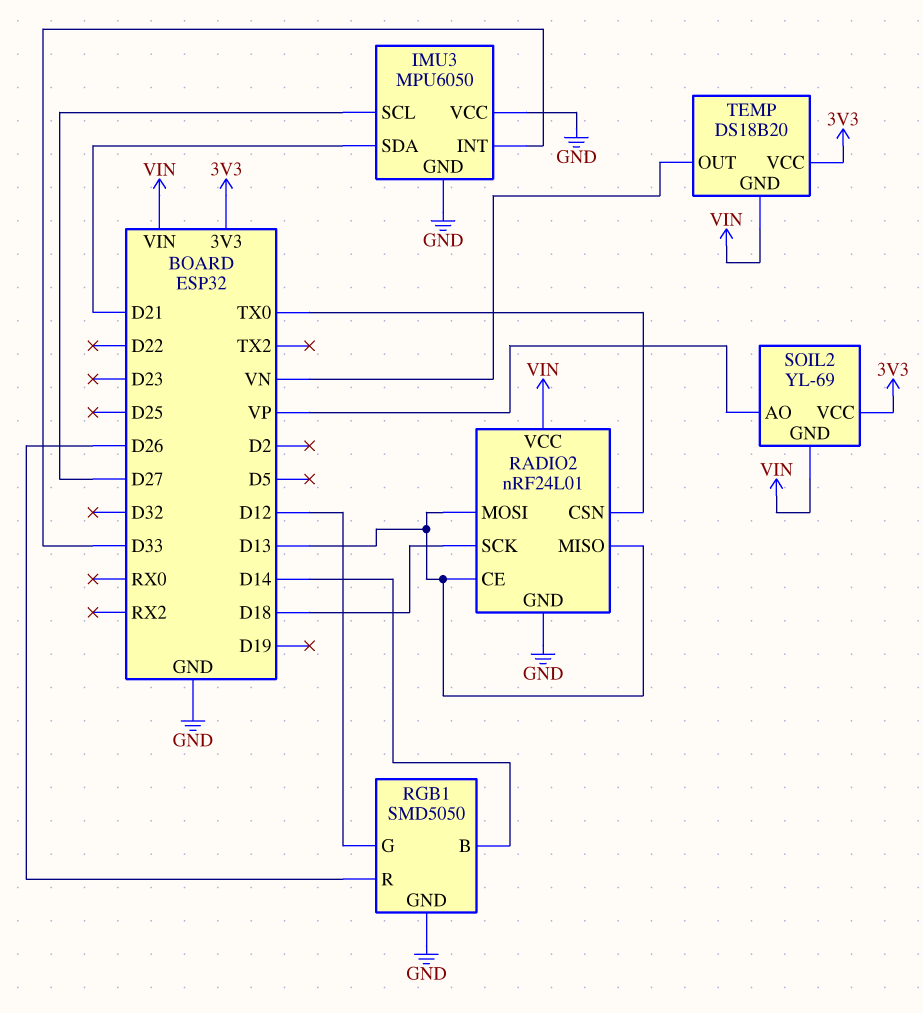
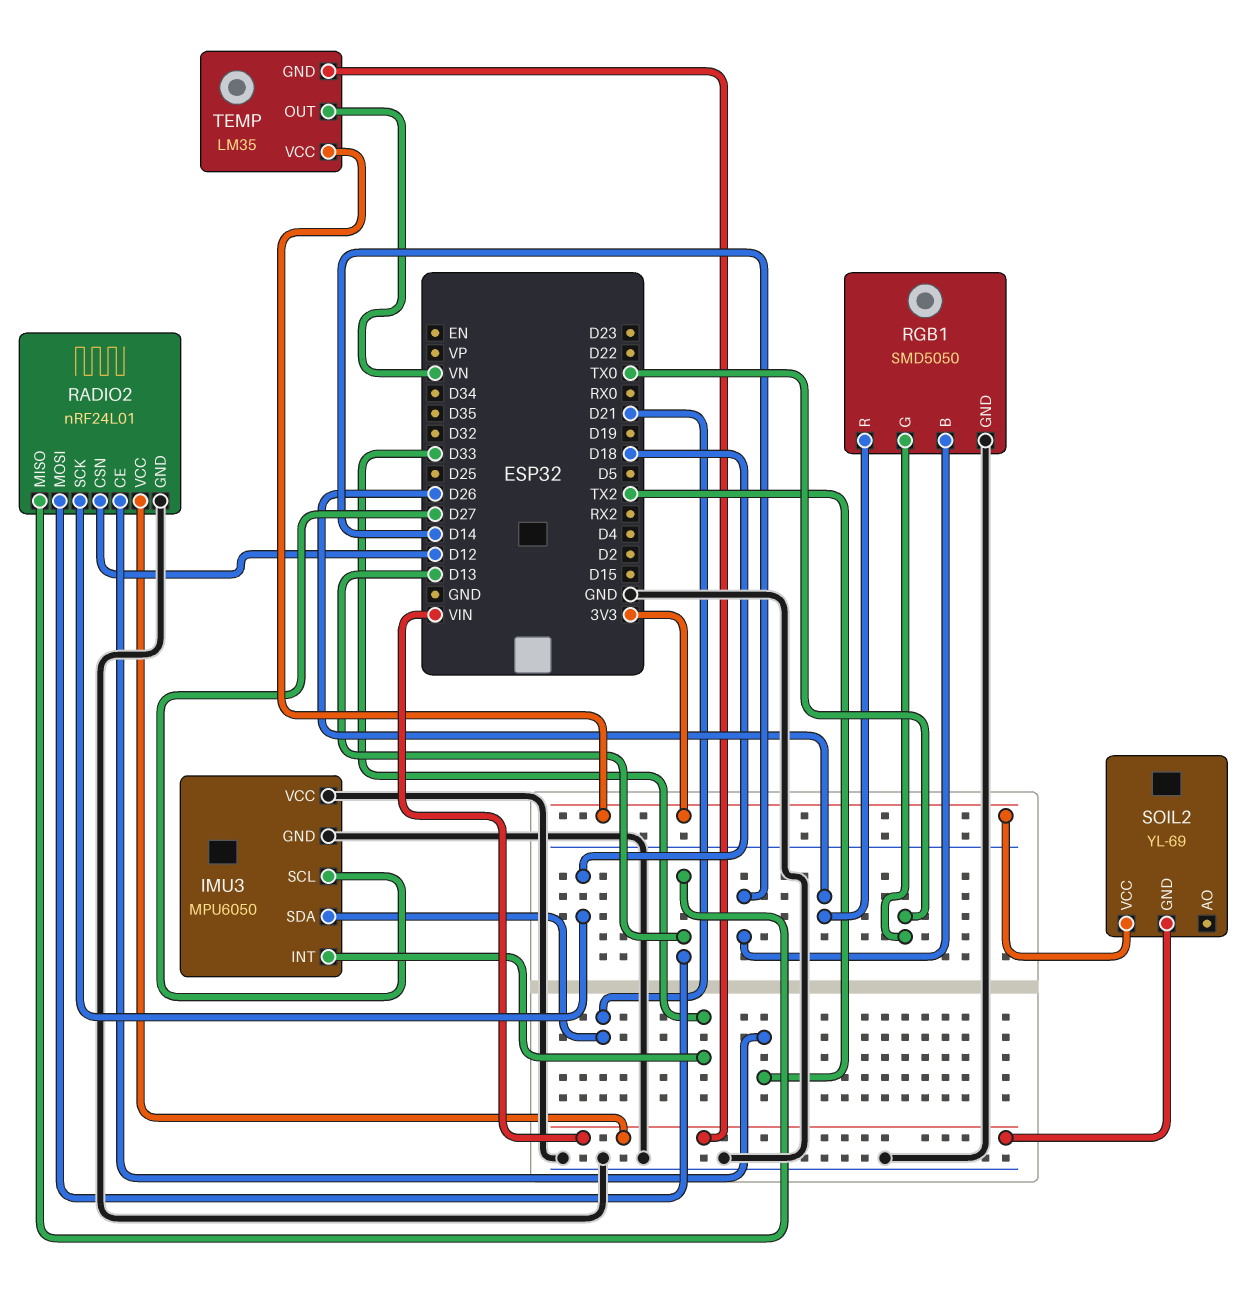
RADIO2 pin CE: D13 -> TX2
RADIO2 pin CSN: TX0 -> D12
RGB1 pin G: D12 -> TX0
SOIL2 pin AO: VP -> none
TEMP: DS18B20 -> LM35

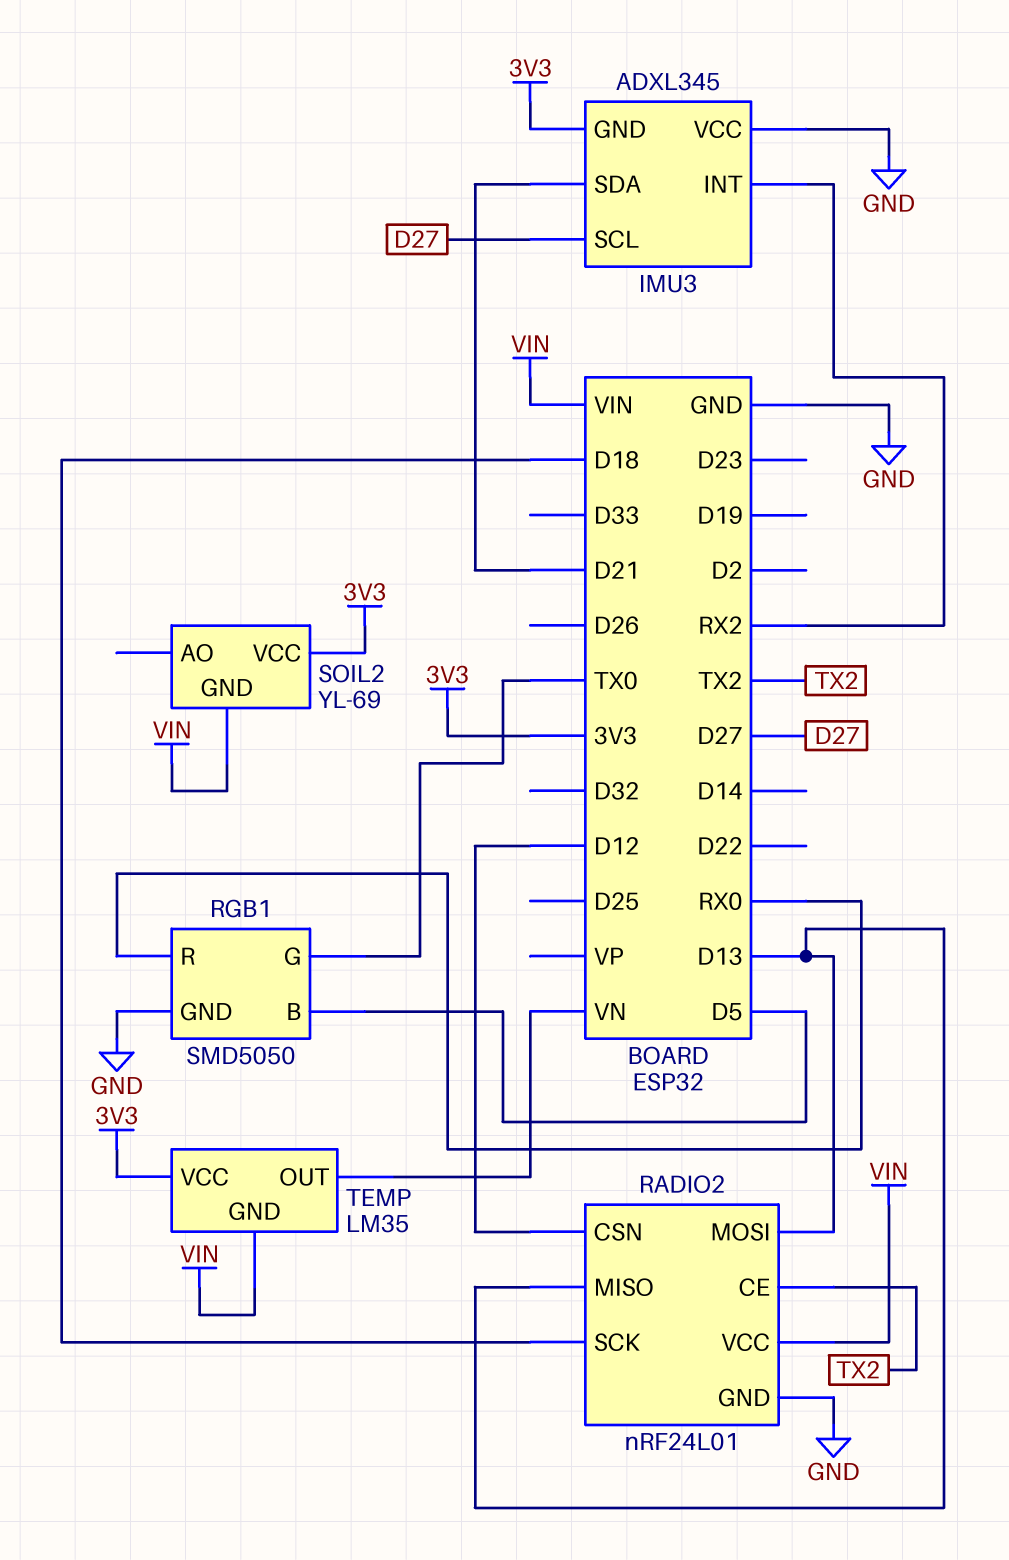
IMU3: MPU6050 -> ADXL345
IMU3 pin GND: GND -> 3V3
IMU3 pin INT: D33 -> RX2
RGB1 pin B: D14 -> D5
RGB1 pin R: D26 -> RX0

